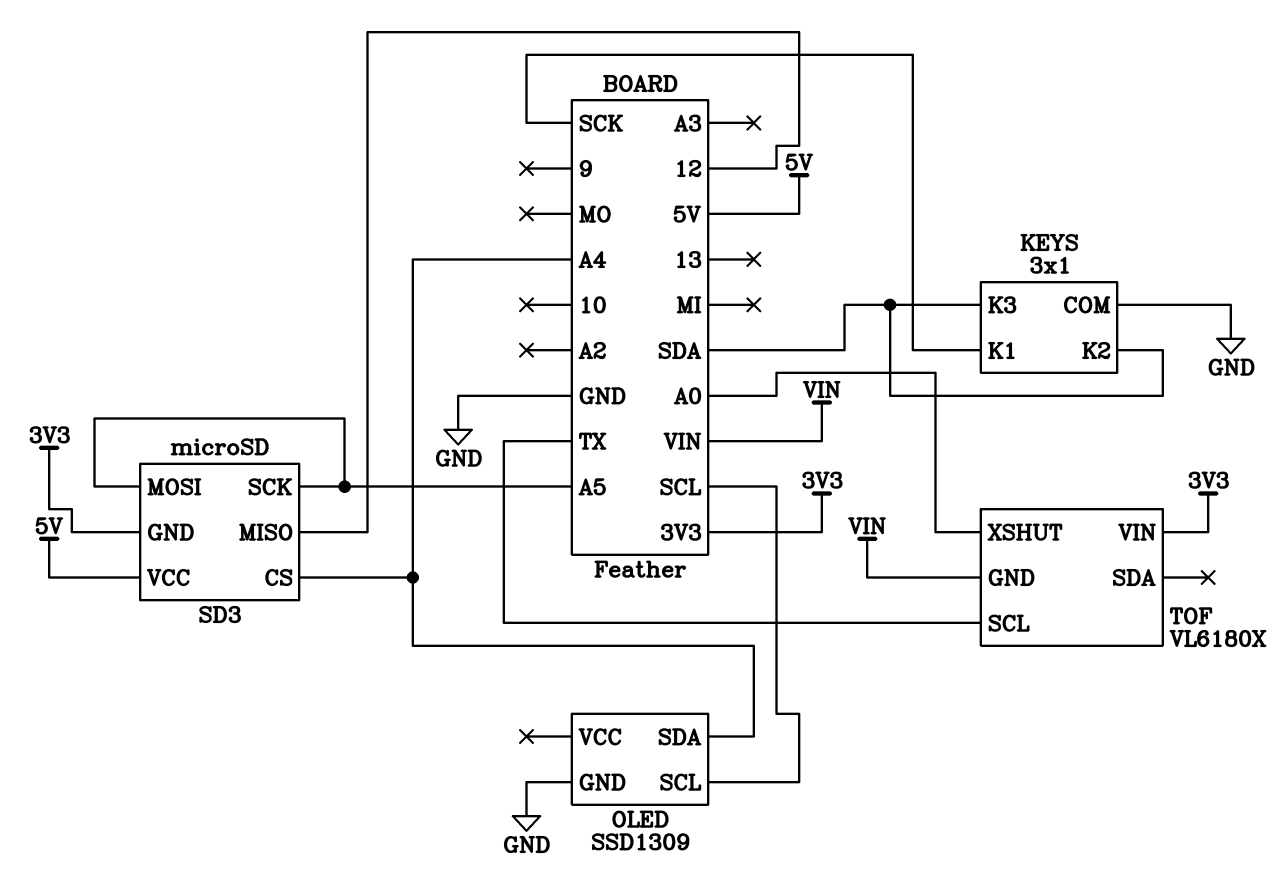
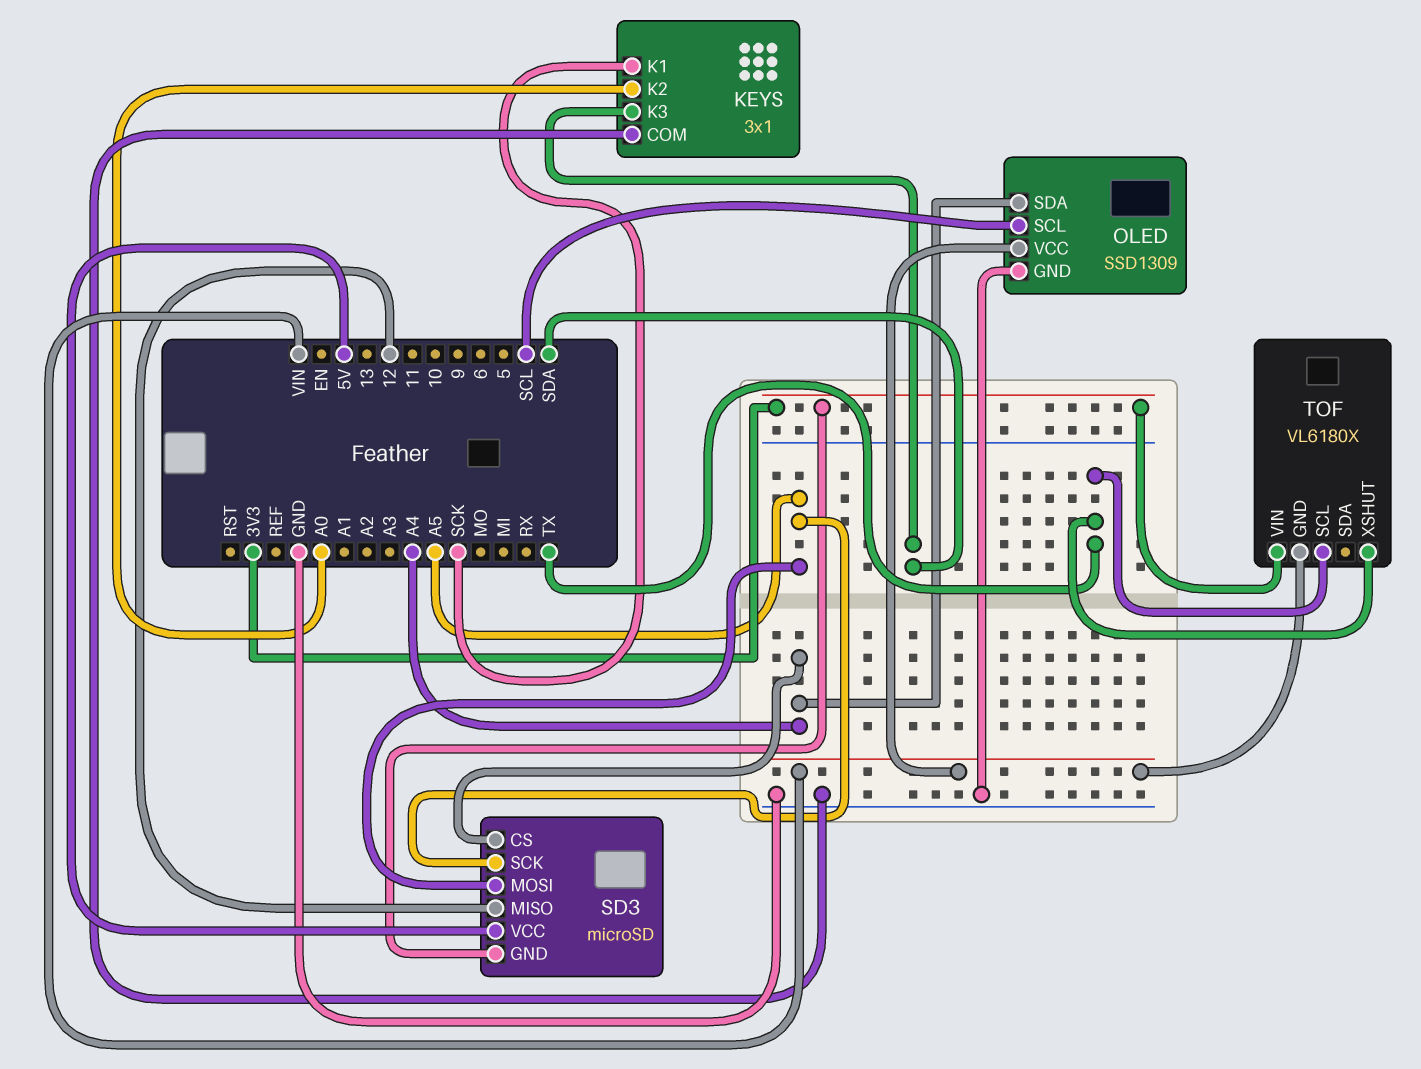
KEYS pin K2: SDA -> A0
OLED pin VCC: none -> VIN
TOF pin XSHUT: A0 -> TX

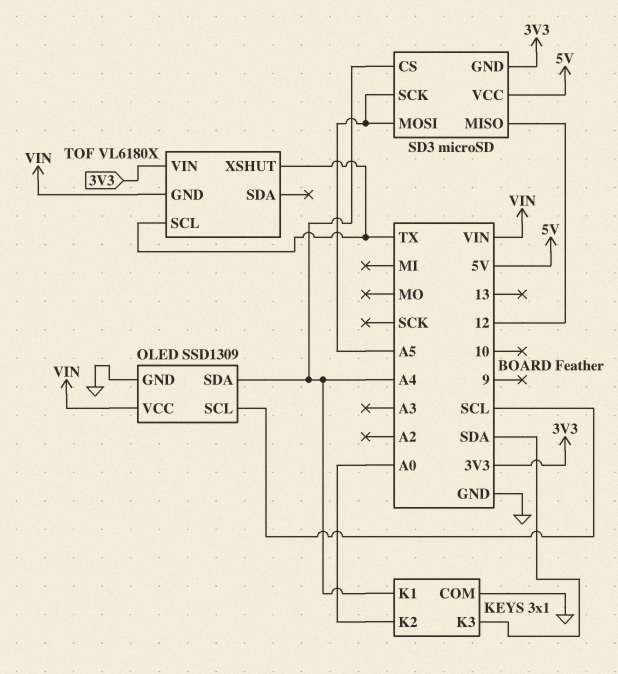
KEYS pin K1: SCK -> A4

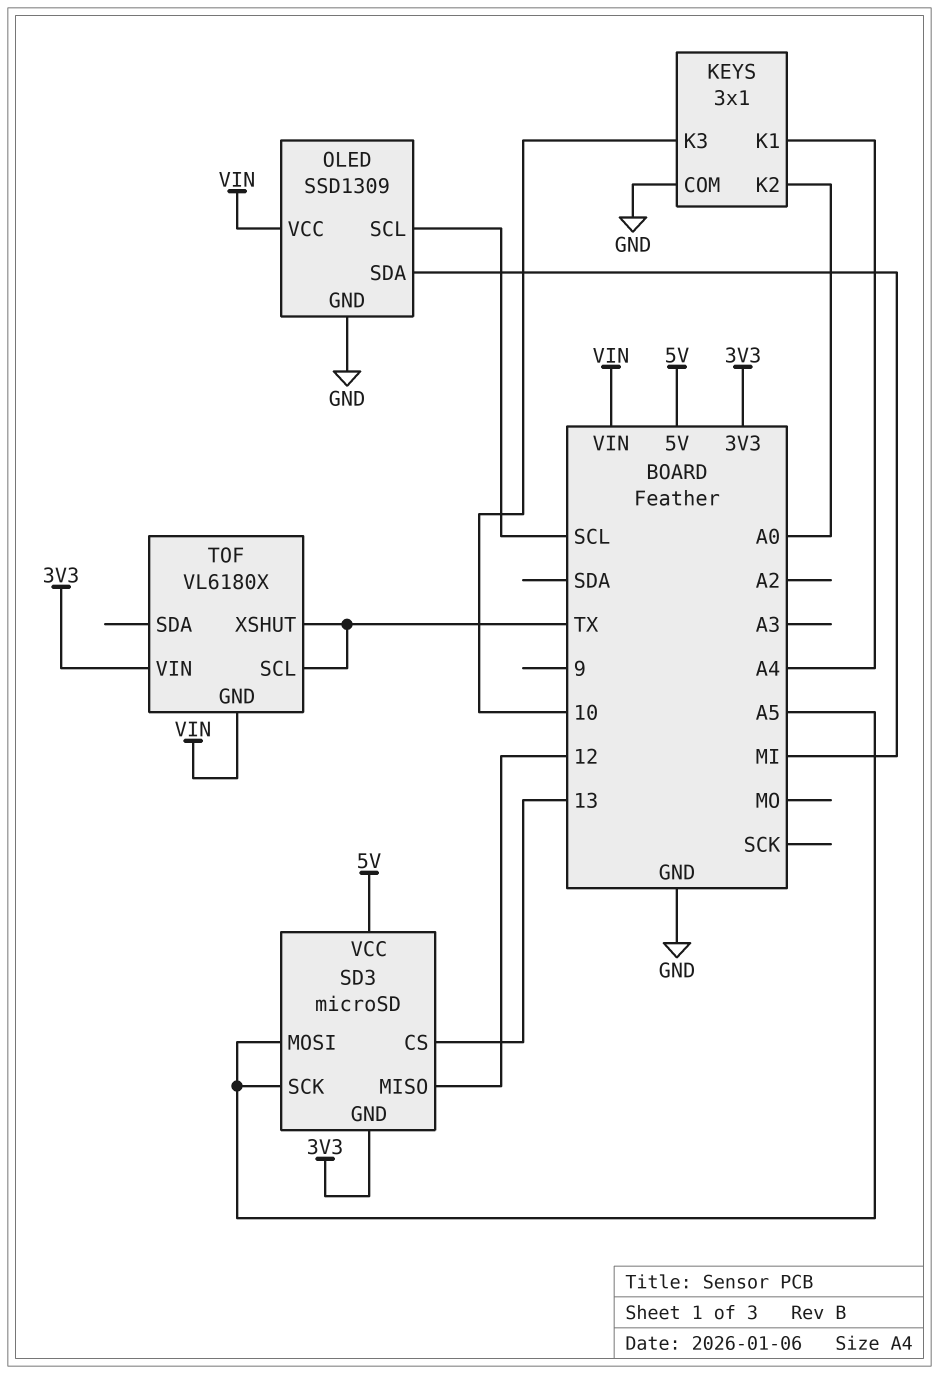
KEYS pin K3: SDA -> 10
OLED pin SDA: A4 -> MI
SD3 pin CS: A4 -> 13

